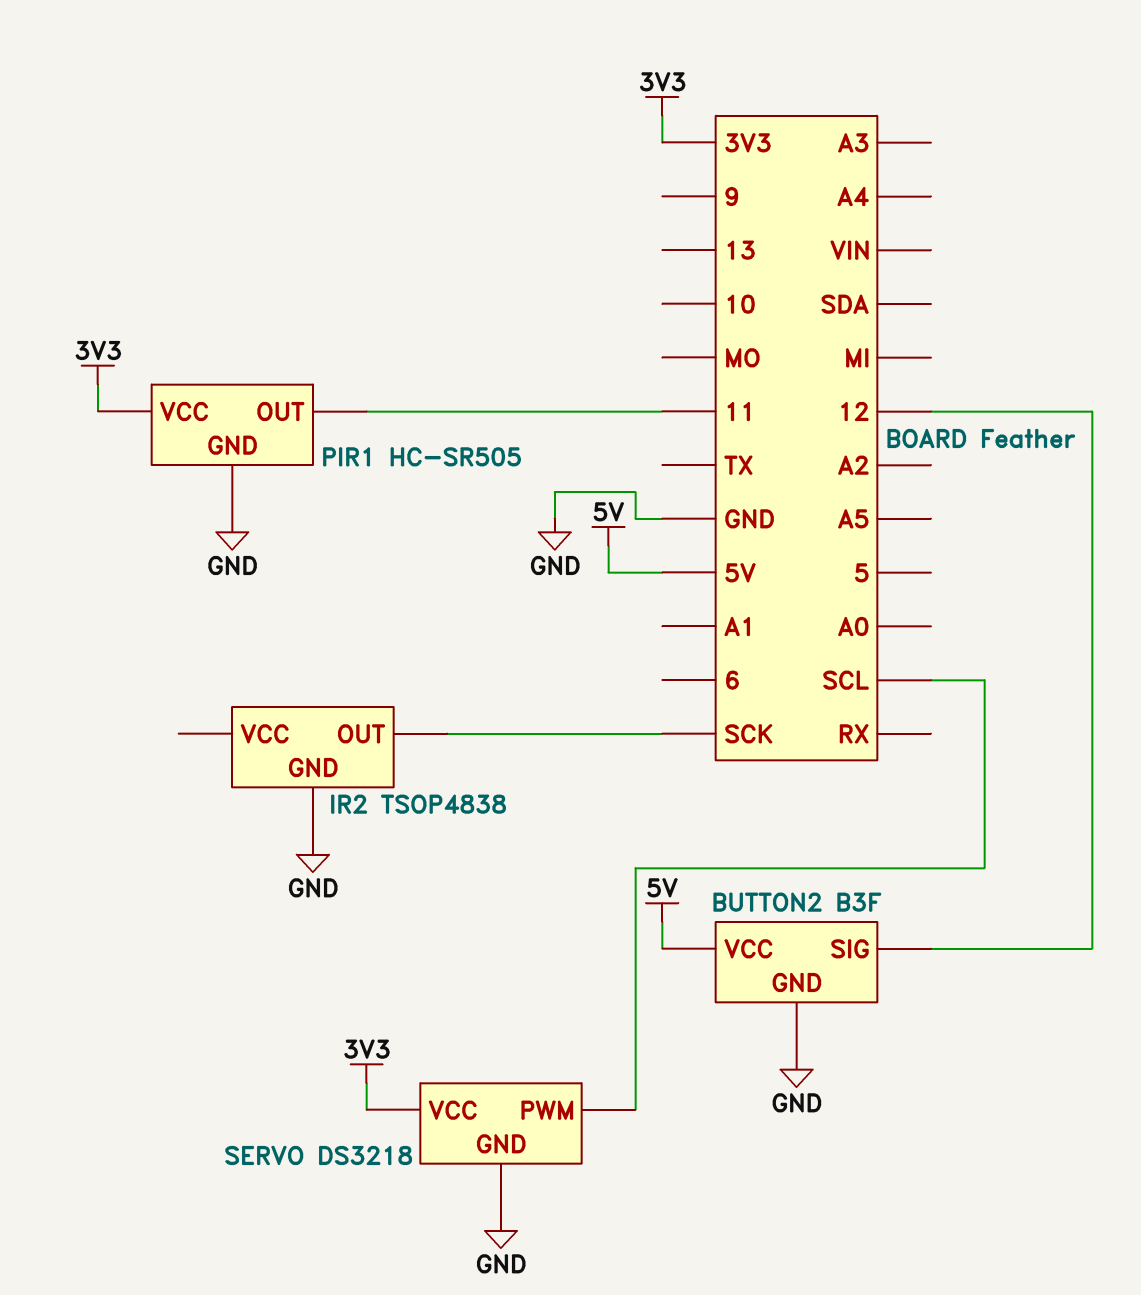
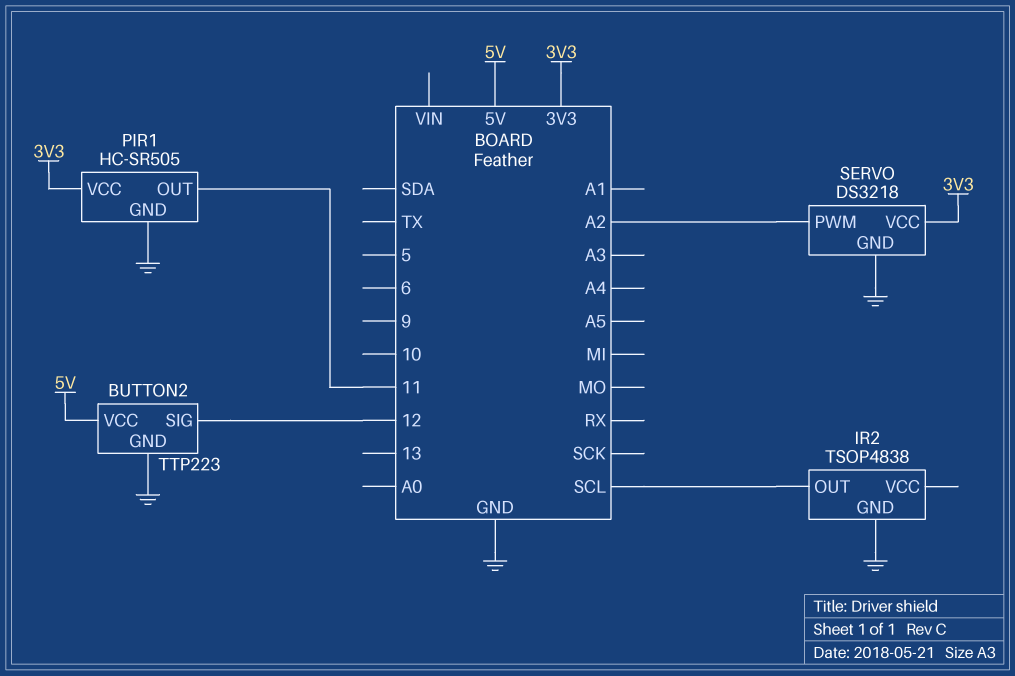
BUTTON2: B3F -> TTP223
IR2 pin OUT: SCK -> SCL
SERVO pin PWM: SCL -> A2

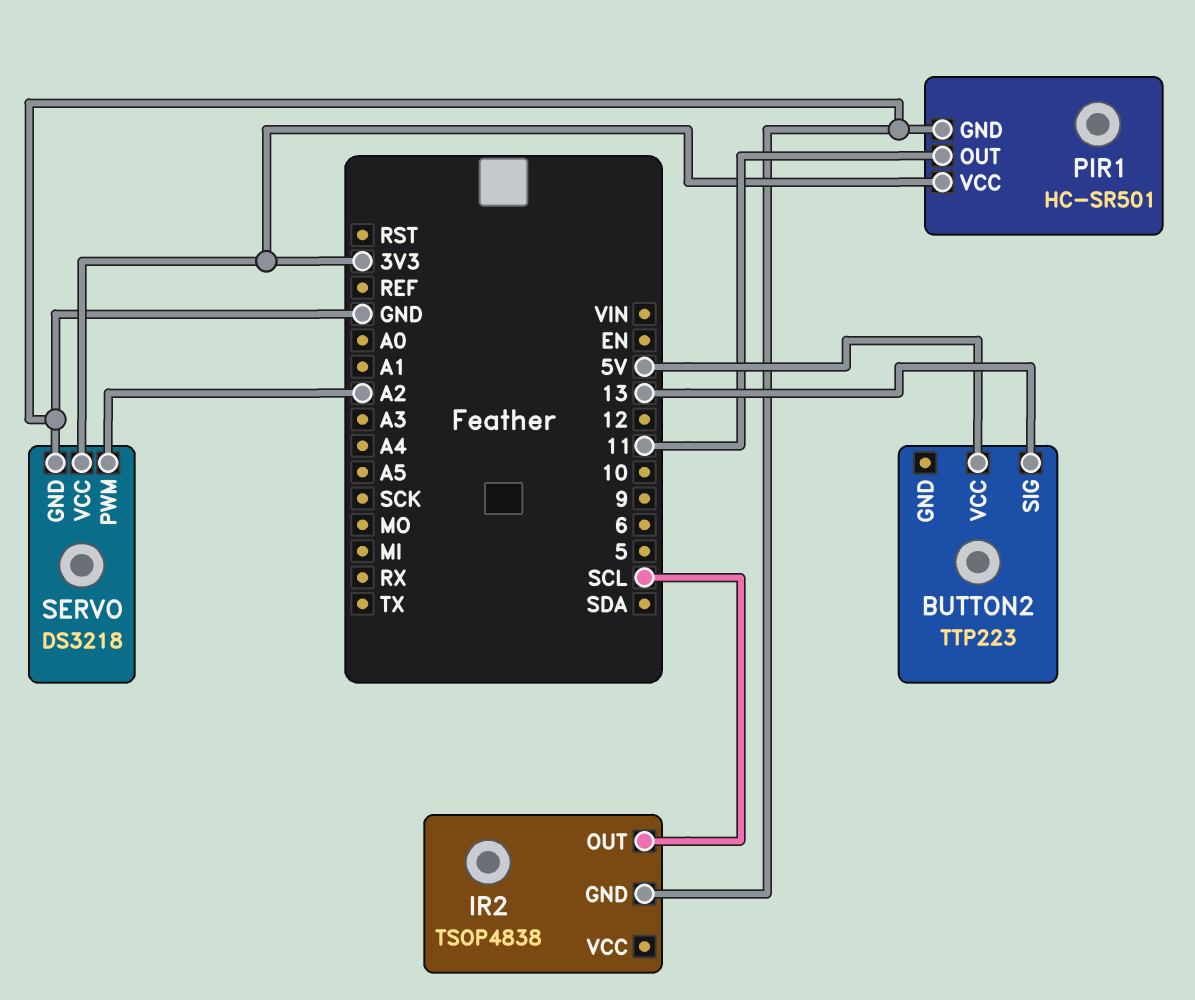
BUTTON2 pin GND: GND -> none
BUTTON2 pin SIG: 12 -> 13
PIR1: HC-SR505 -> HC-SR501

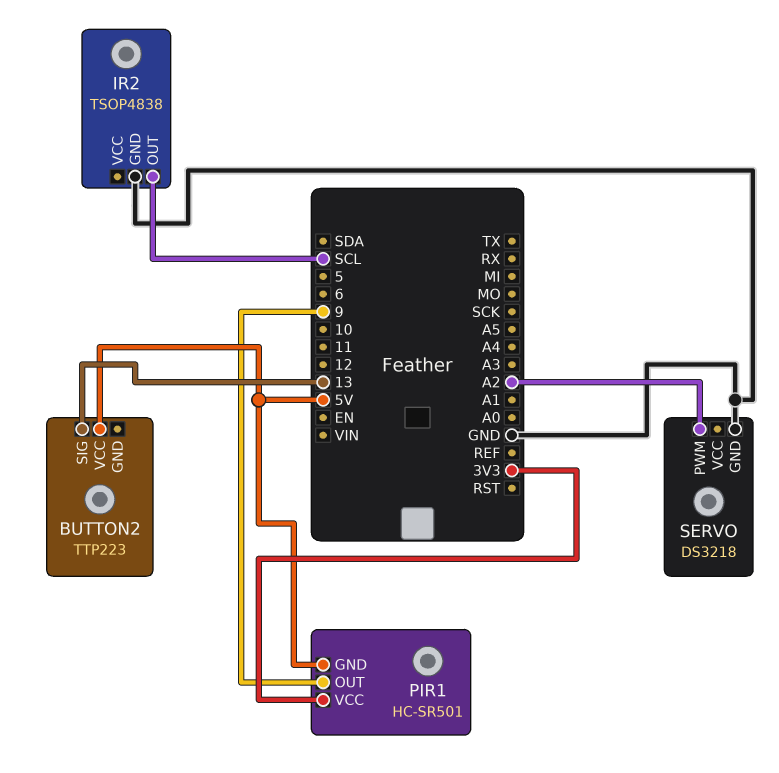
PIR1 pin GND: GND -> 5V
PIR1 pin OUT: 11 -> 9
SERVO pin VCC: 3V3 -> none

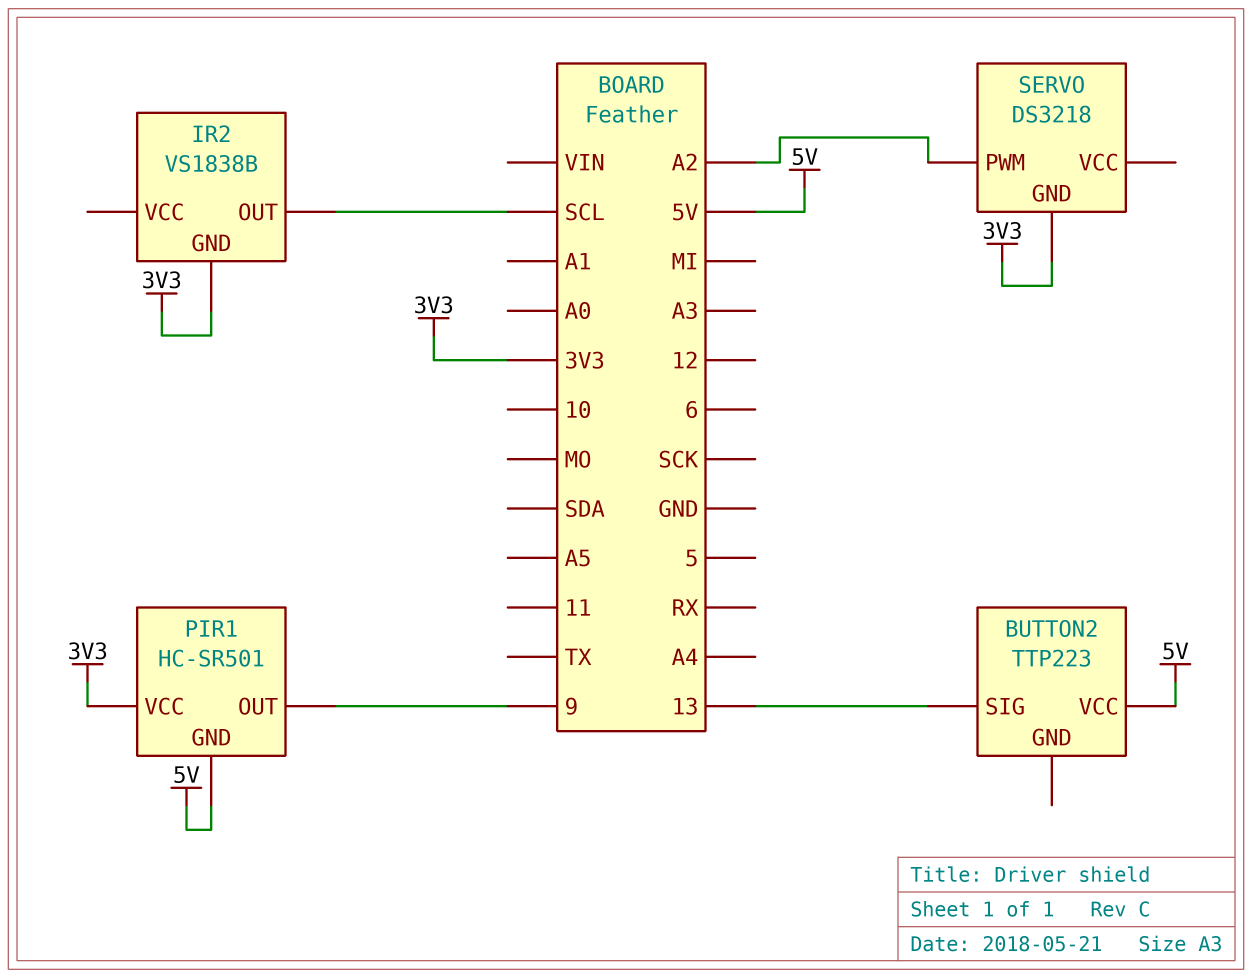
IR2: TSOP4838 -> VS1838B
IR2 pin GND: GND -> 3V3
SERVO pin GND: GND -> 3V3

